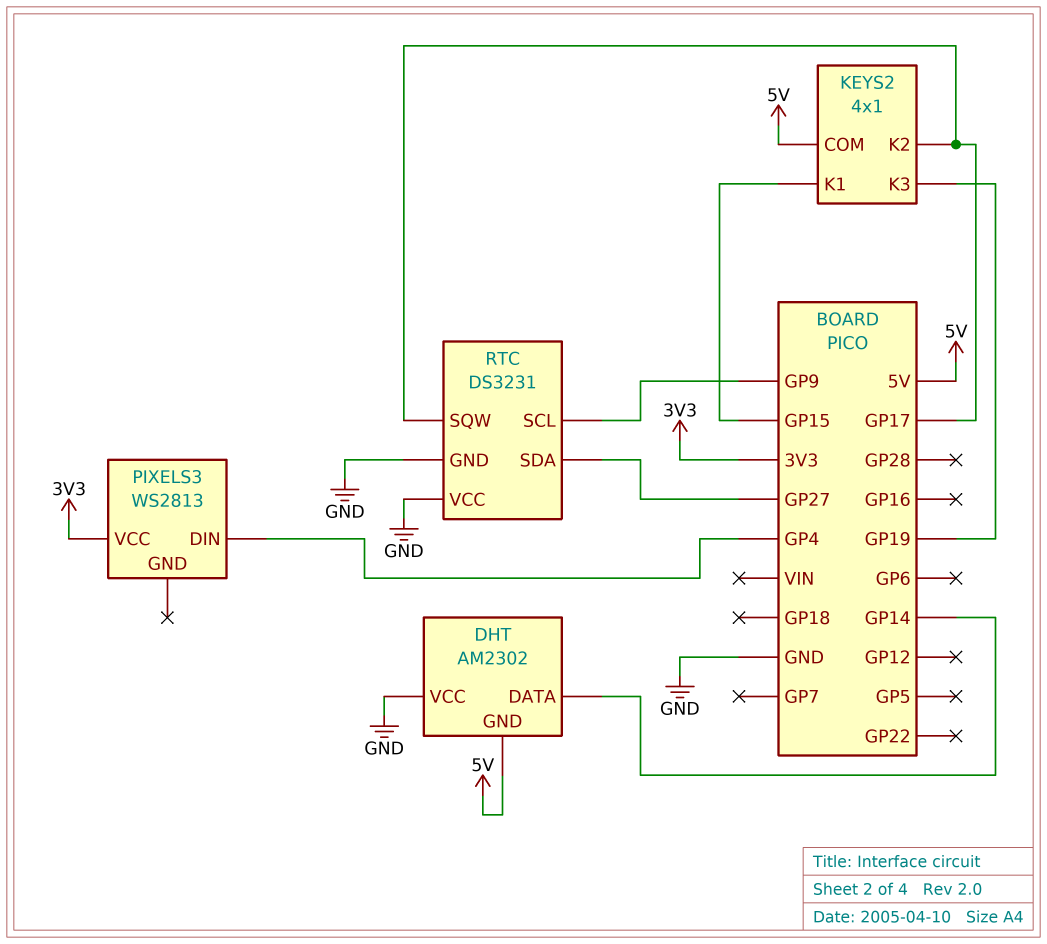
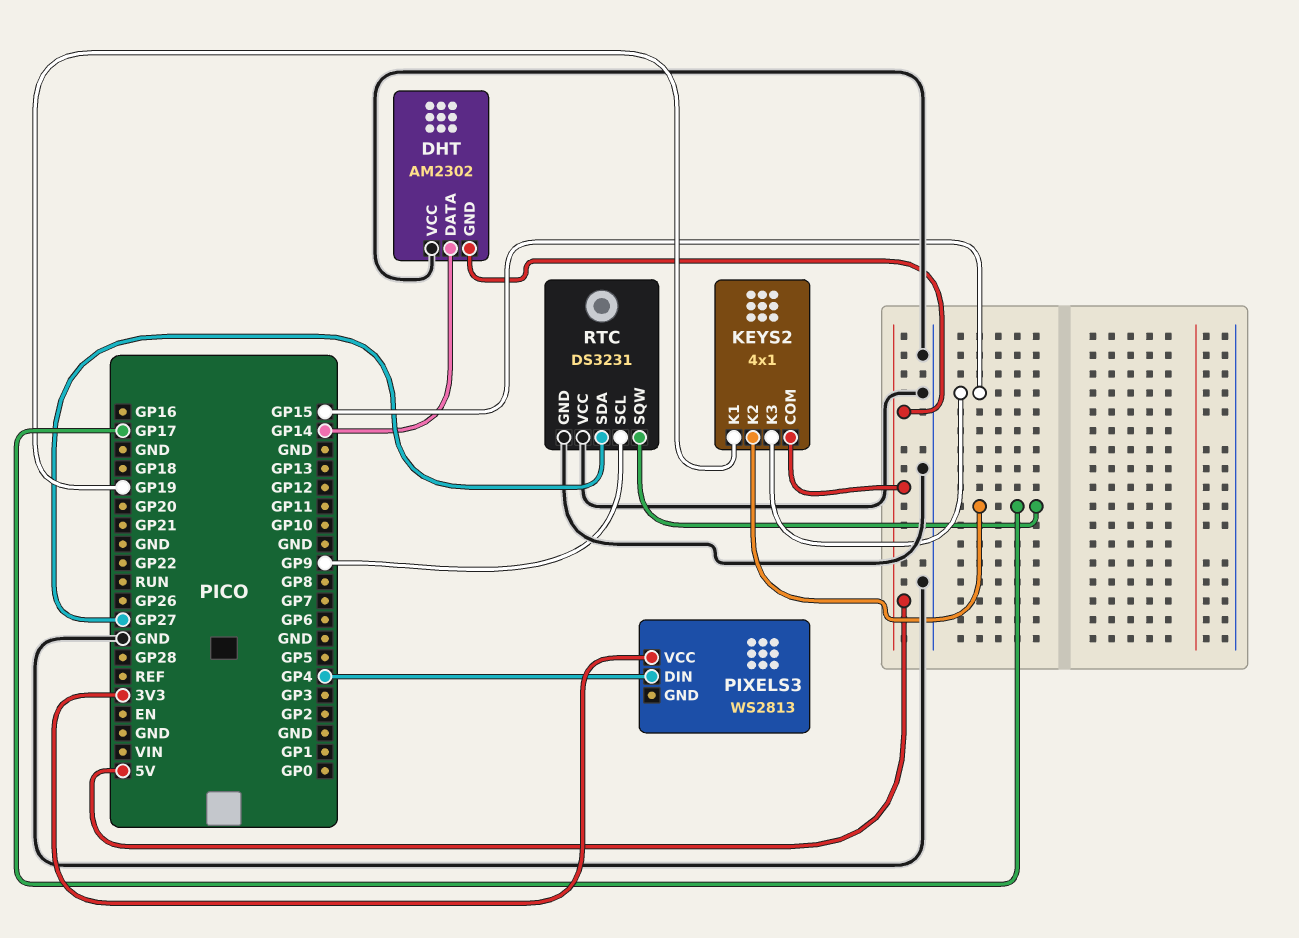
KEYS2 pin K1: GP15 -> GP19
KEYS2 pin K3: GP19 -> GP15

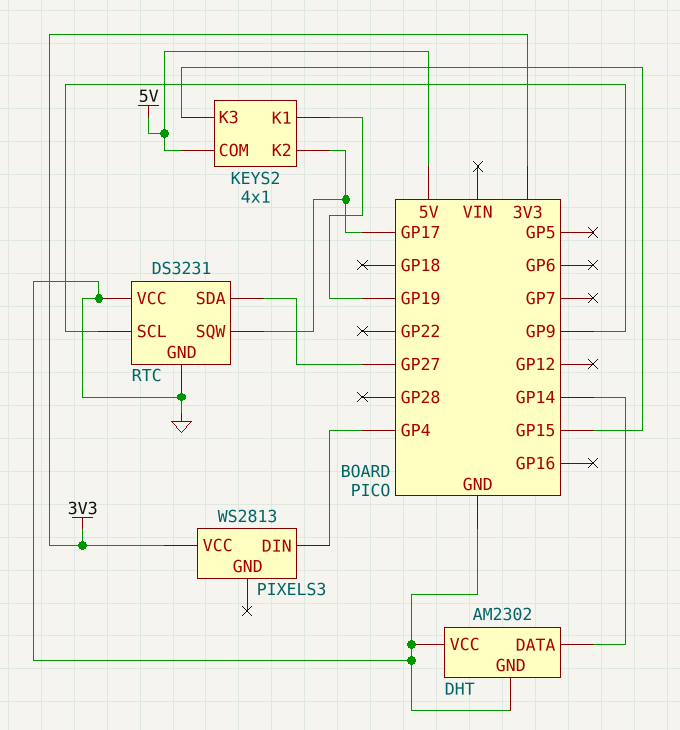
DHT pin GND: 5V -> GND

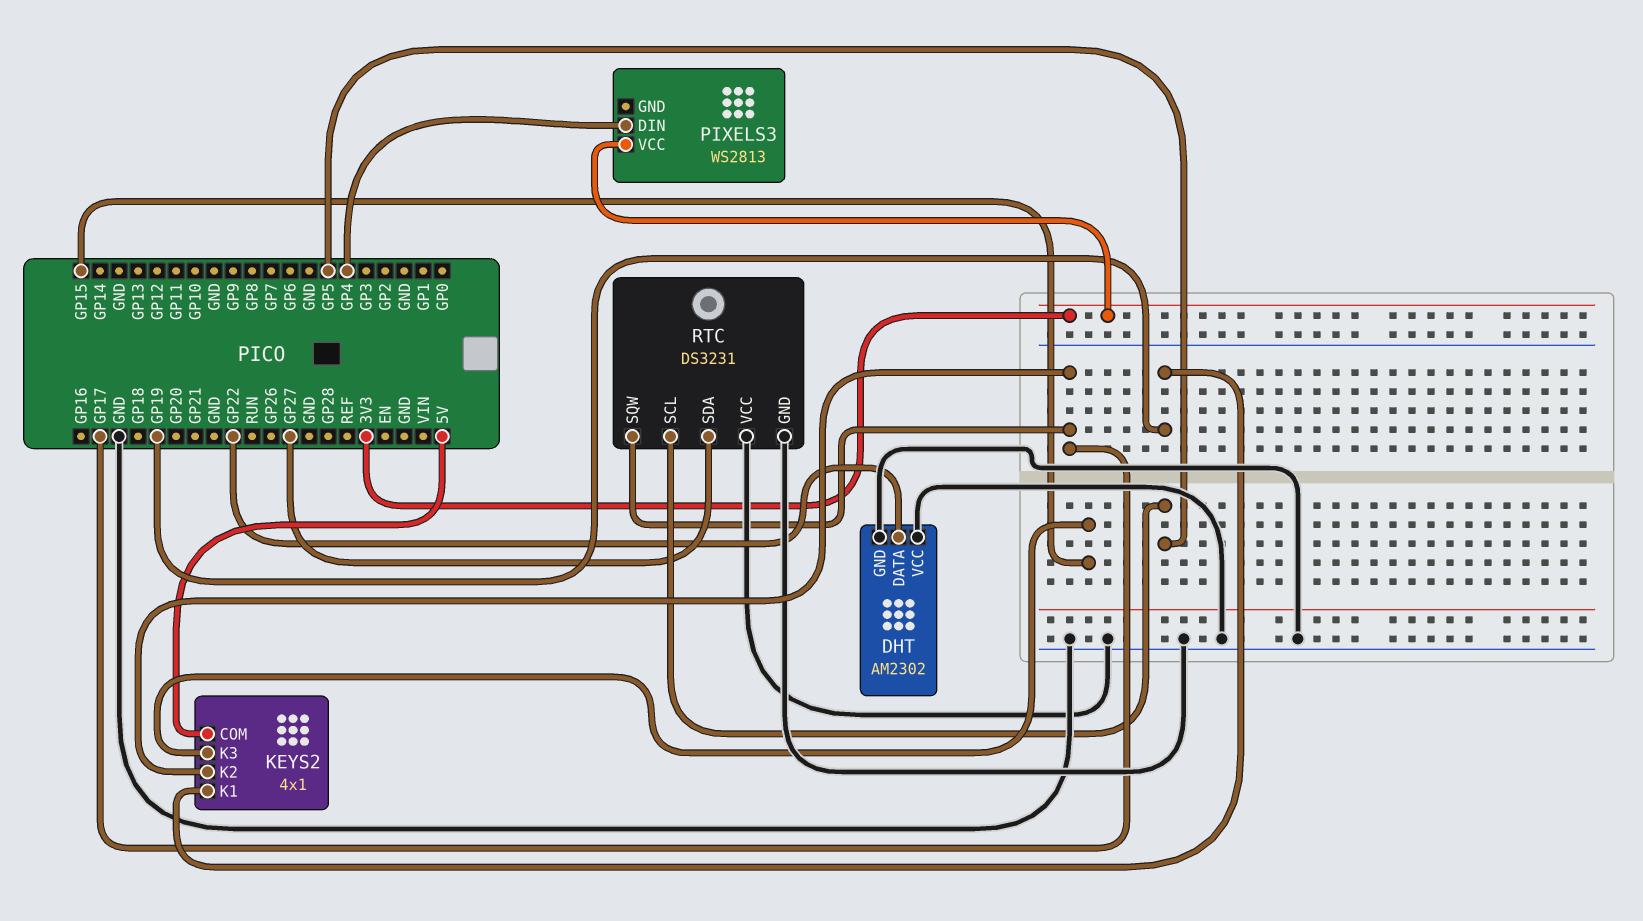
DHT pin DATA: GP14 -> GP22
RTC pin SCL: GP9 -> GP5

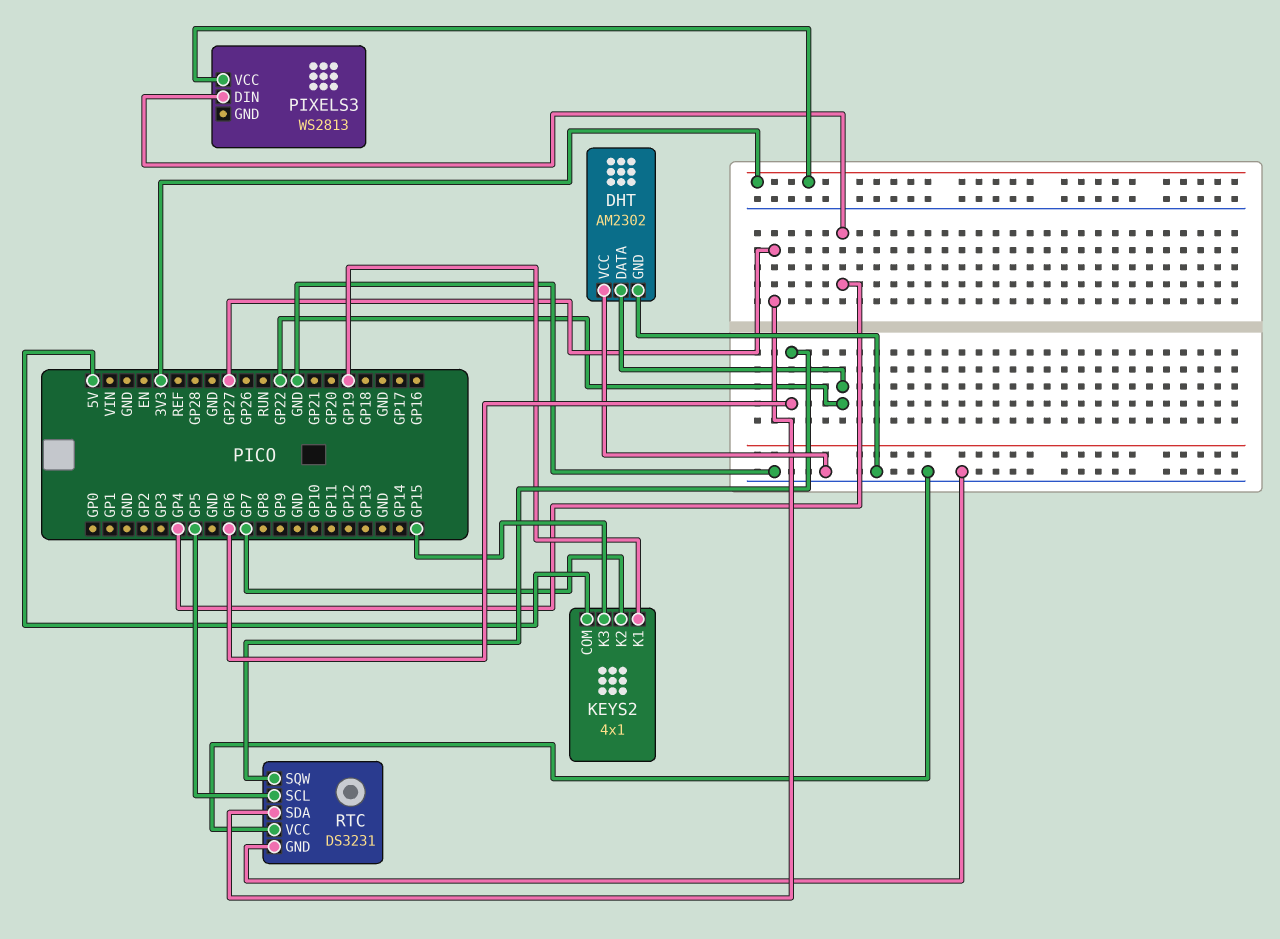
KEYS2 pin K2: GP17 -> GP7
RTC pin SQW: GP17 -> GP6

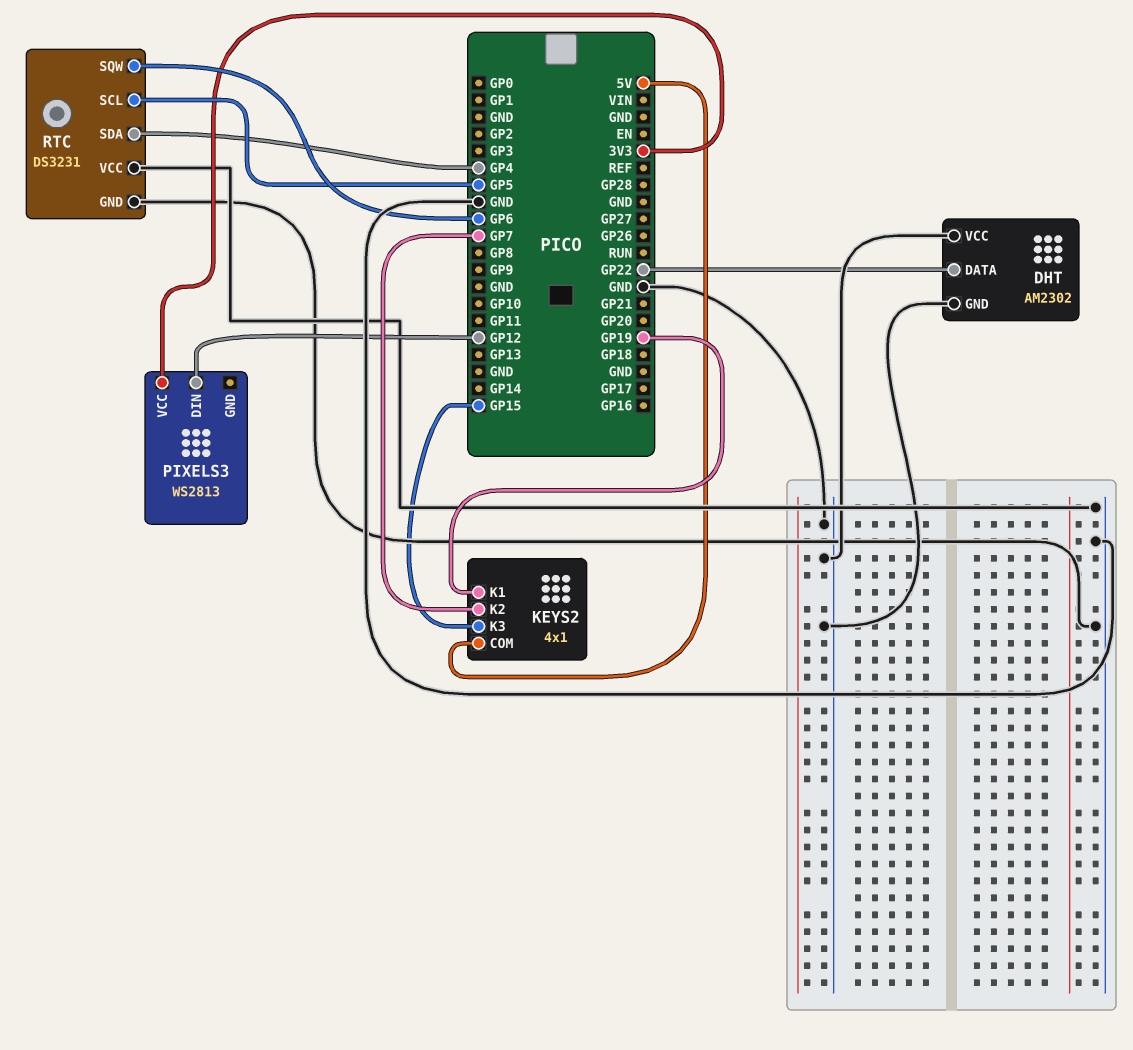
PIXELS3 pin DIN: GP4 -> GP12
RTC pin SDA: GP27 -> GP4

